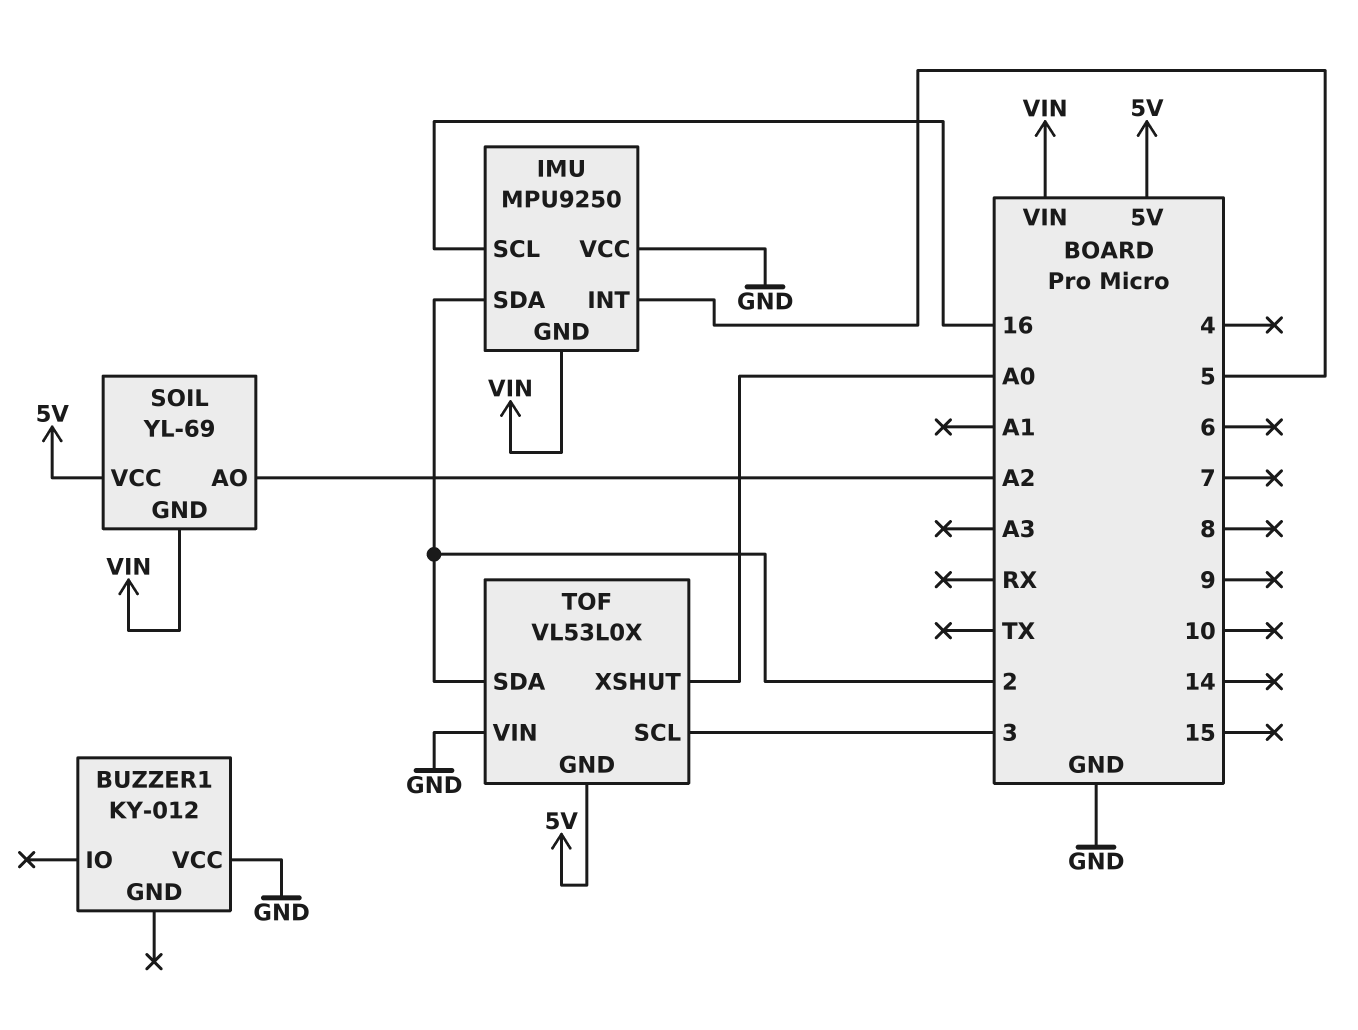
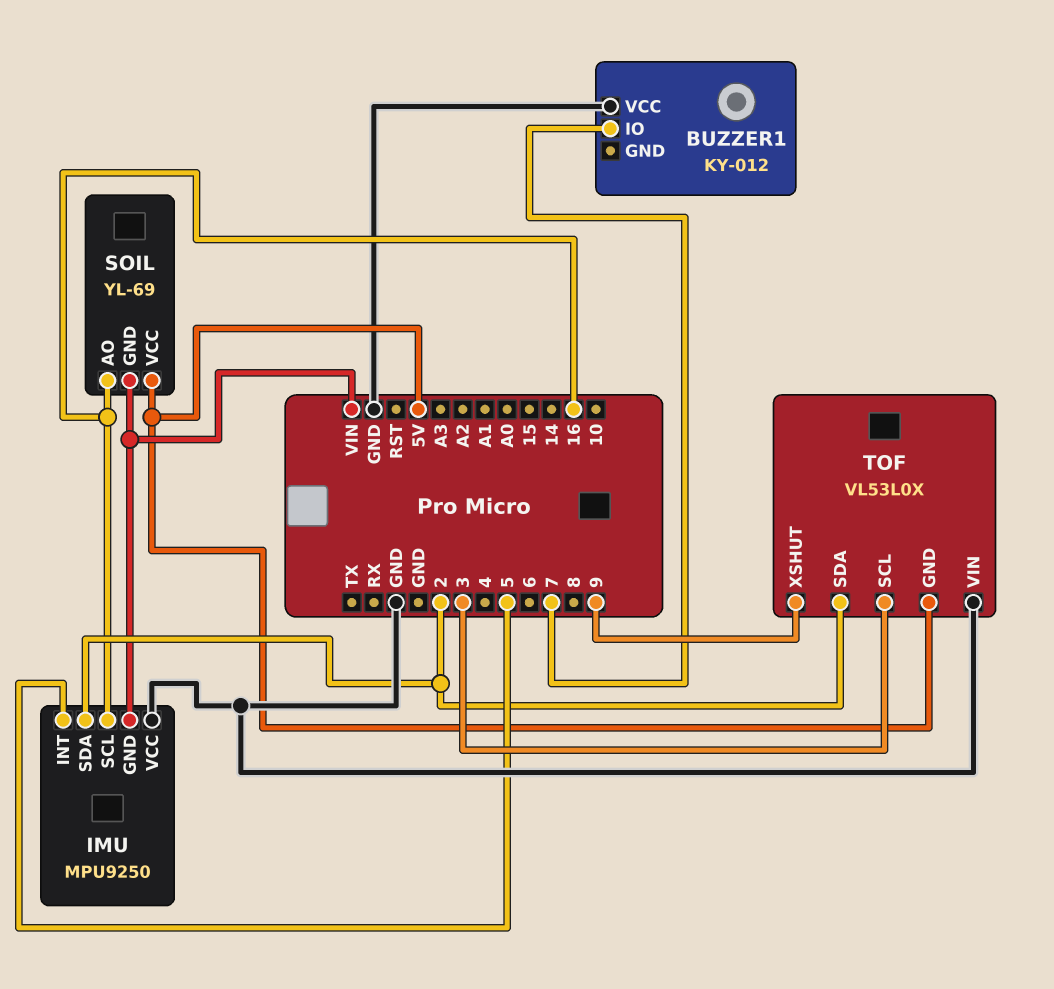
BUZZER1 pin IO: none -> 7
SOIL pin AO: A2 -> 16
TOF pin XSHUT: A0 -> 9

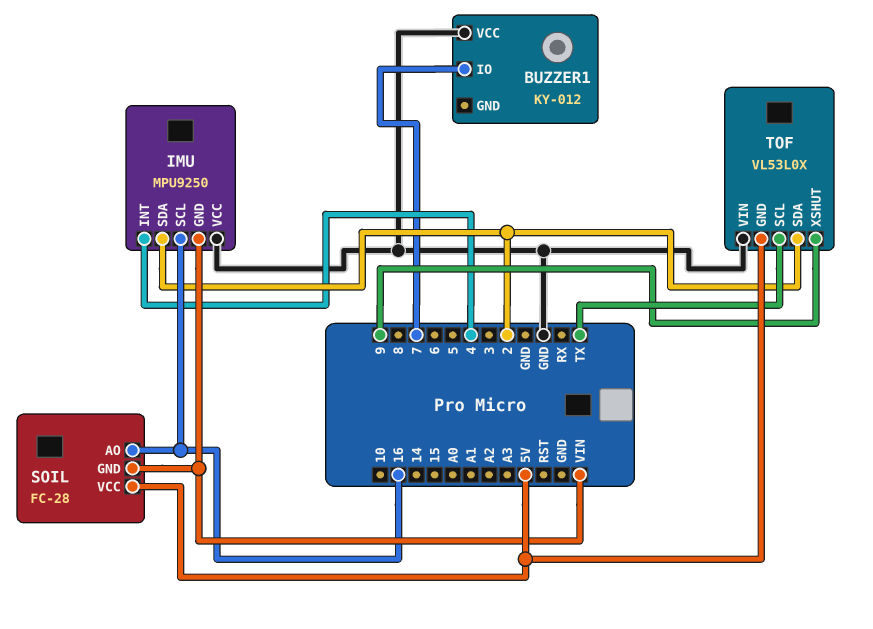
IMU pin INT: 5 -> 4
SOIL: YL-69 -> FC-28
TOF pin SCL: 3 -> TX

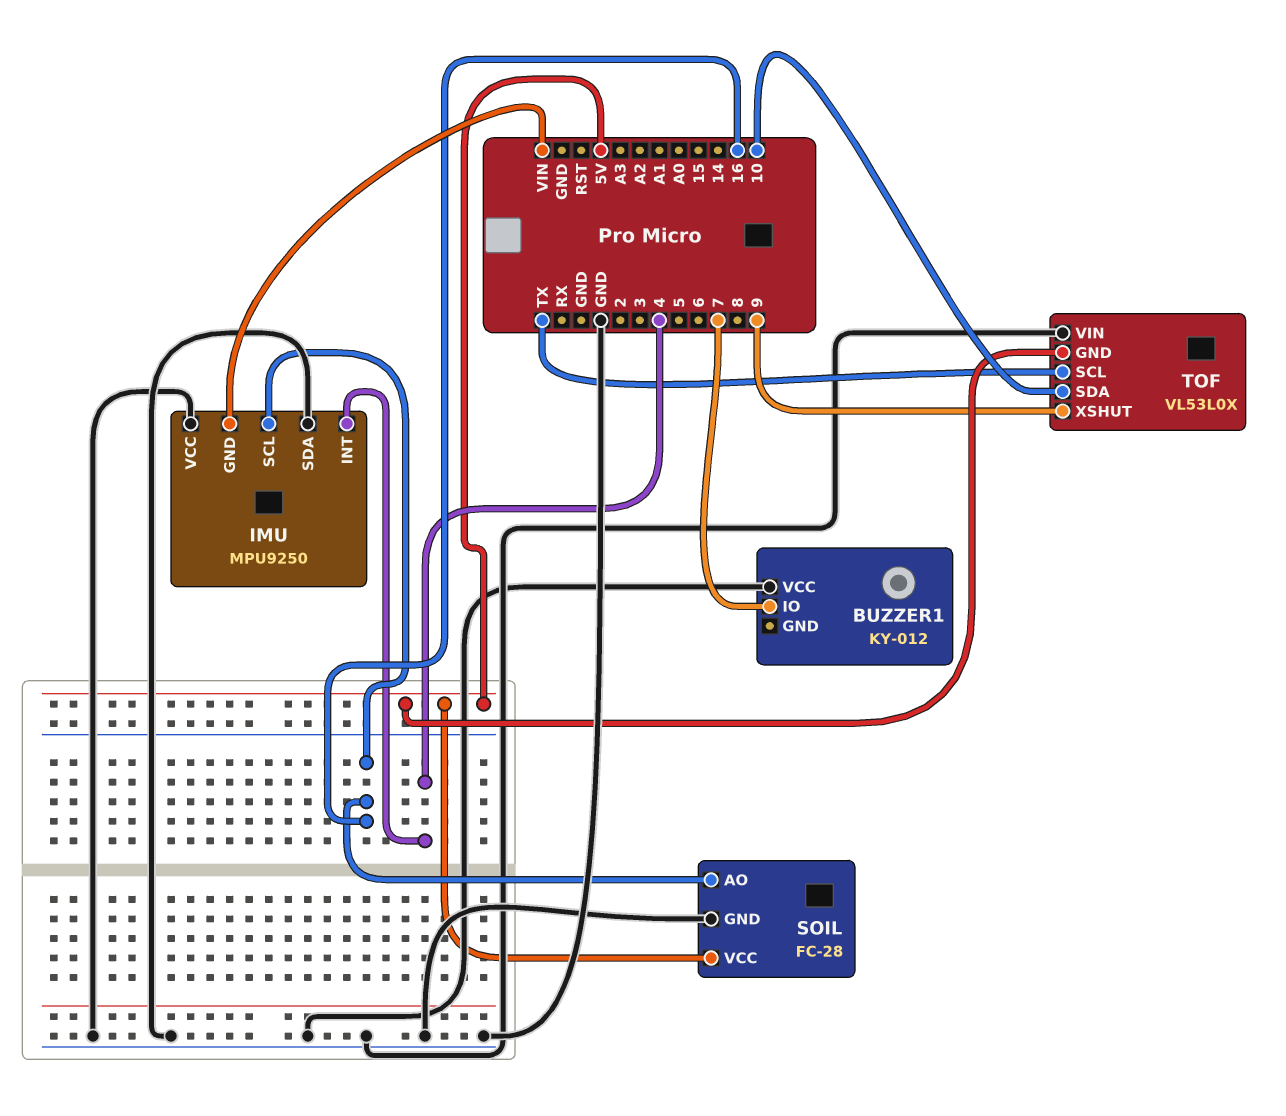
IMU pin SDA: 2 -> GND
SOIL pin GND: VIN -> GND
TOF pin SDA: 2 -> 10

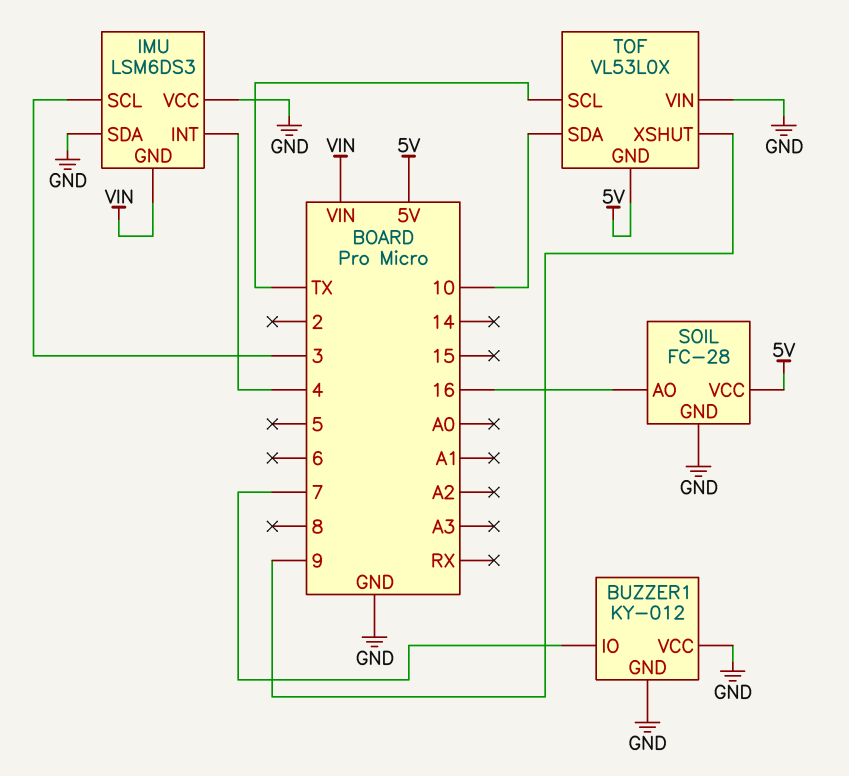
BUZZER1 pin GND: none -> GND
IMU: MPU9250 -> LSM6DS3
IMU pin SCL: 16 -> 3

